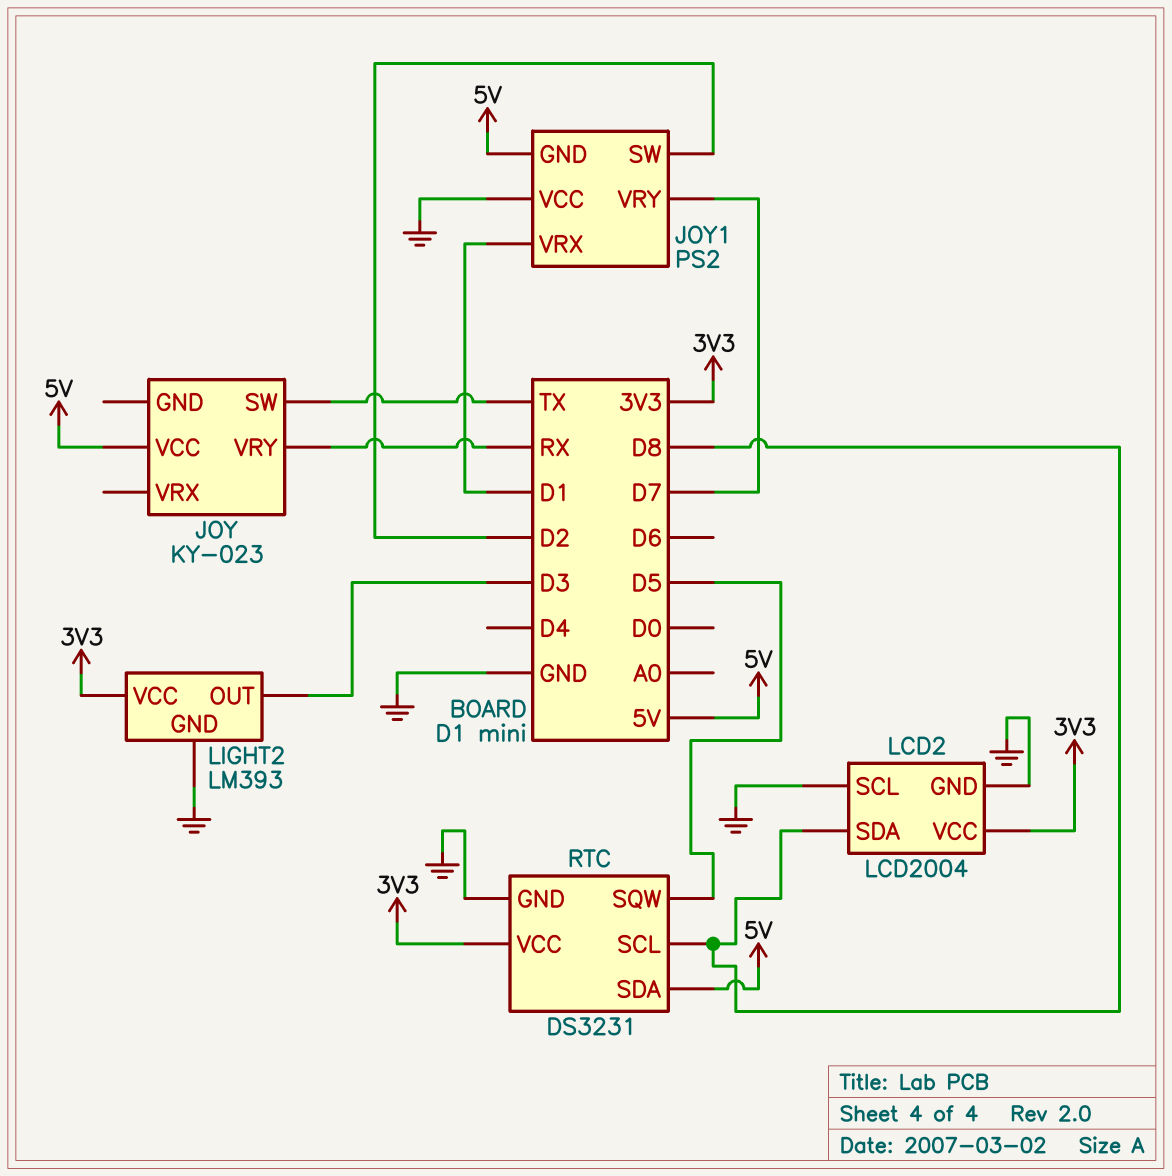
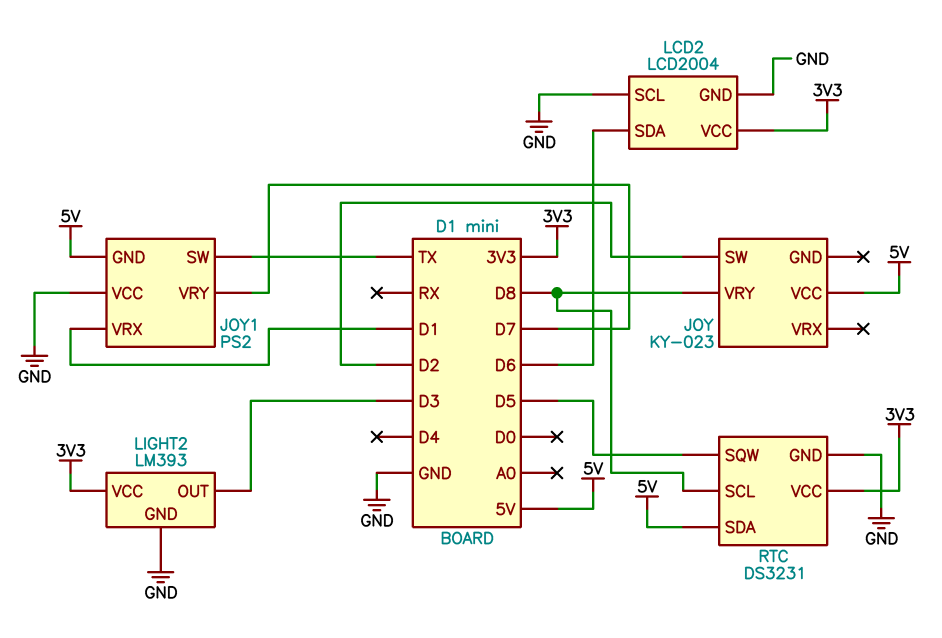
JOY pin SW: TX -> D2
JOY pin VRY: RX -> D8
JOY1 pin SW: D2 -> TX
LCD2 pin SDA: D8 -> D6

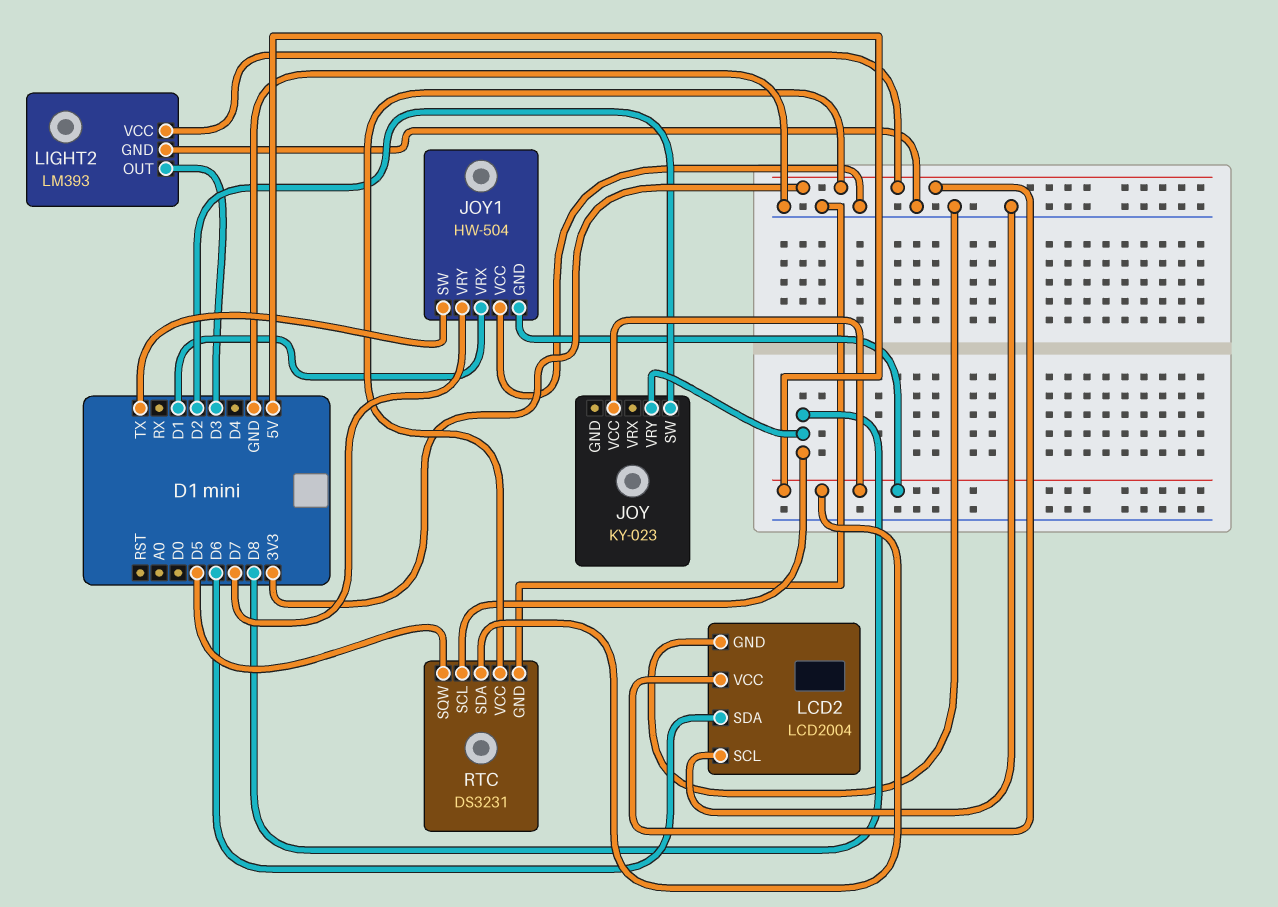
JOY1: PS2 -> HW-504

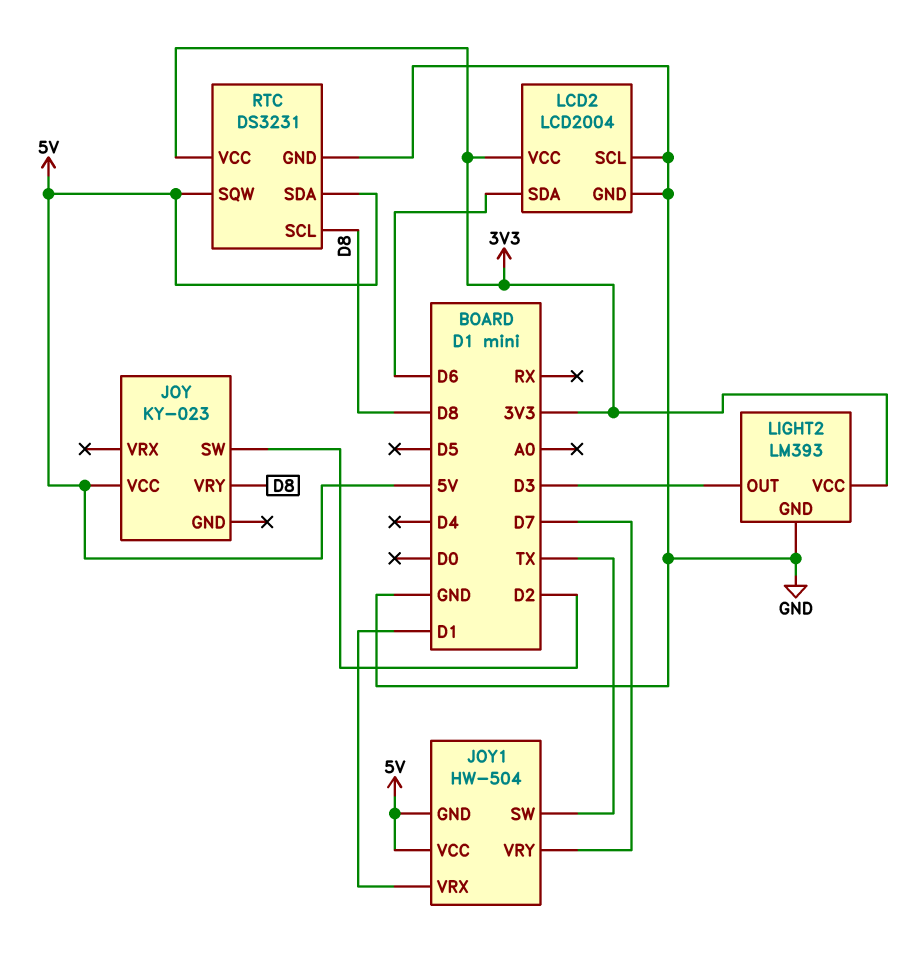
JOY1 pin VCC: GND -> 5V
RTC pin SQW: D5 -> 5V

